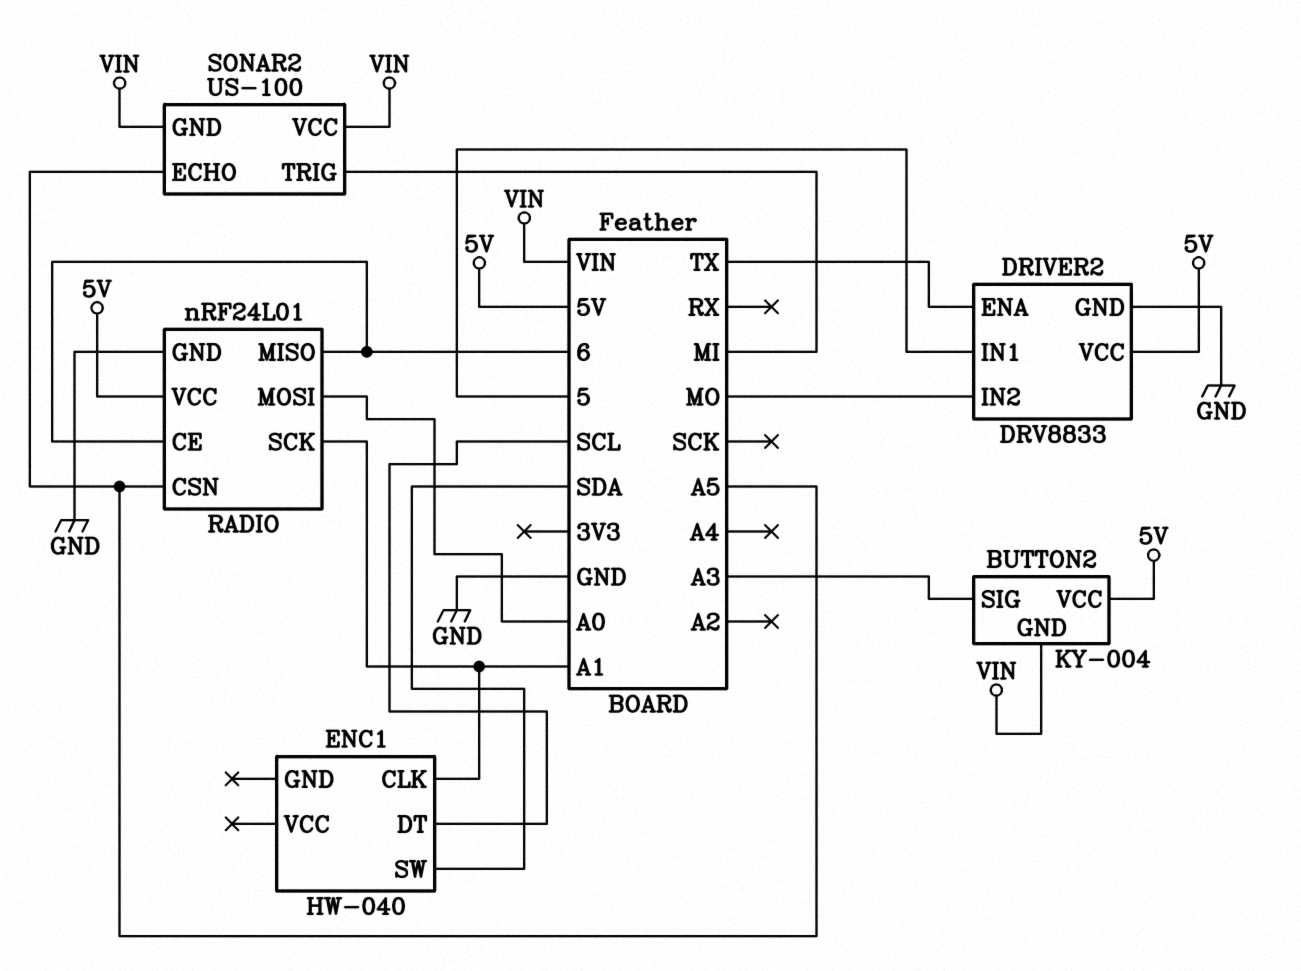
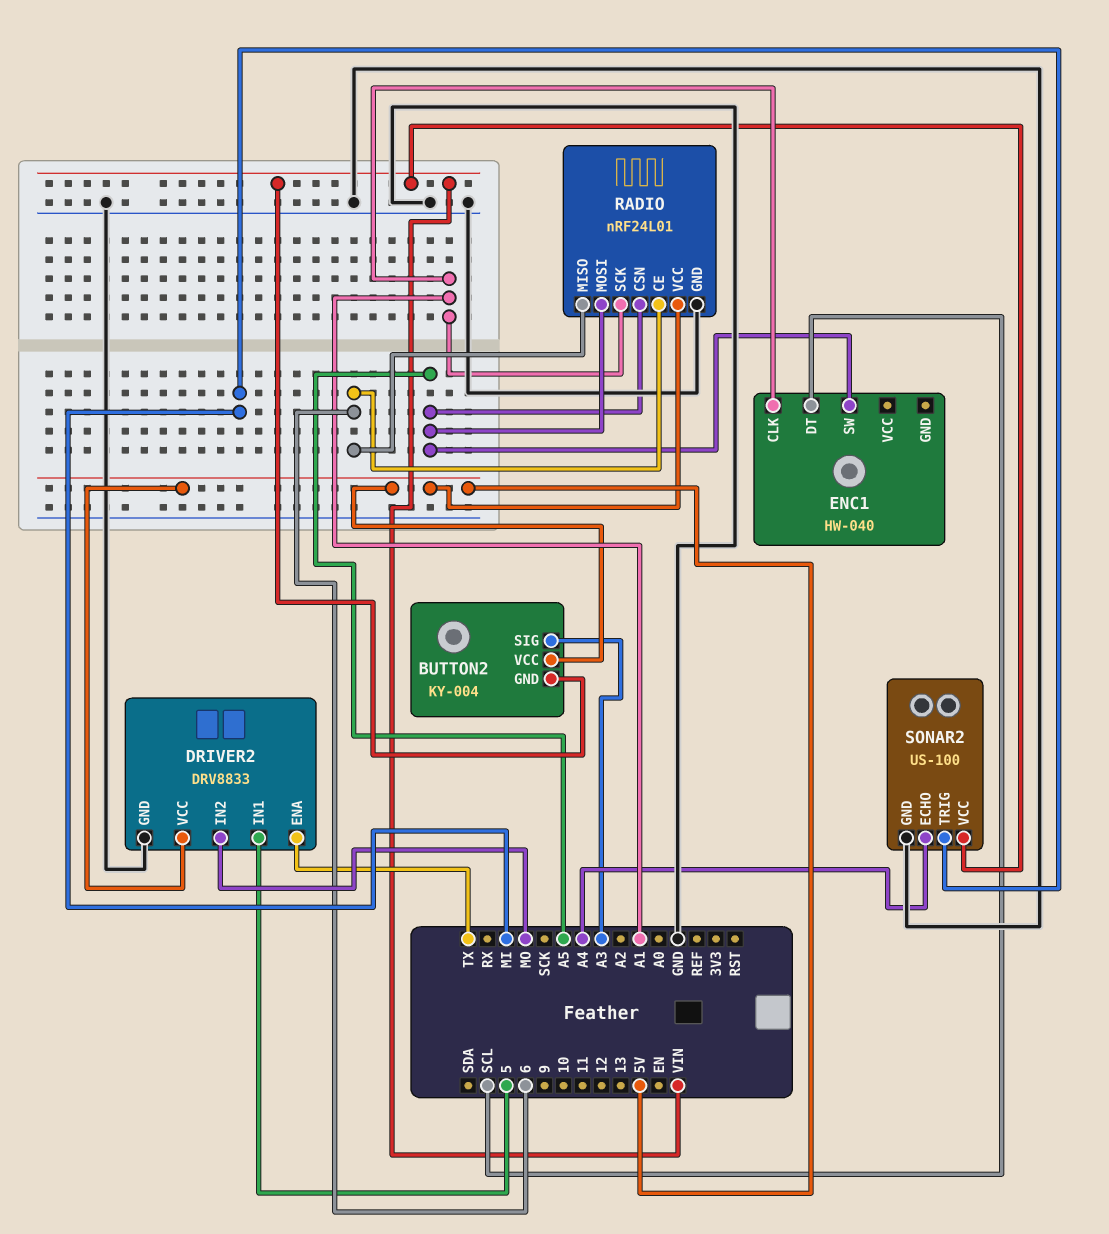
ENC1 pin SW: SDA -> A5
RADIO pin MOSI: A0 -> A5
SONAR2 pin ECHO: A5 -> A4
SONAR2 pin GND: VIN -> GND

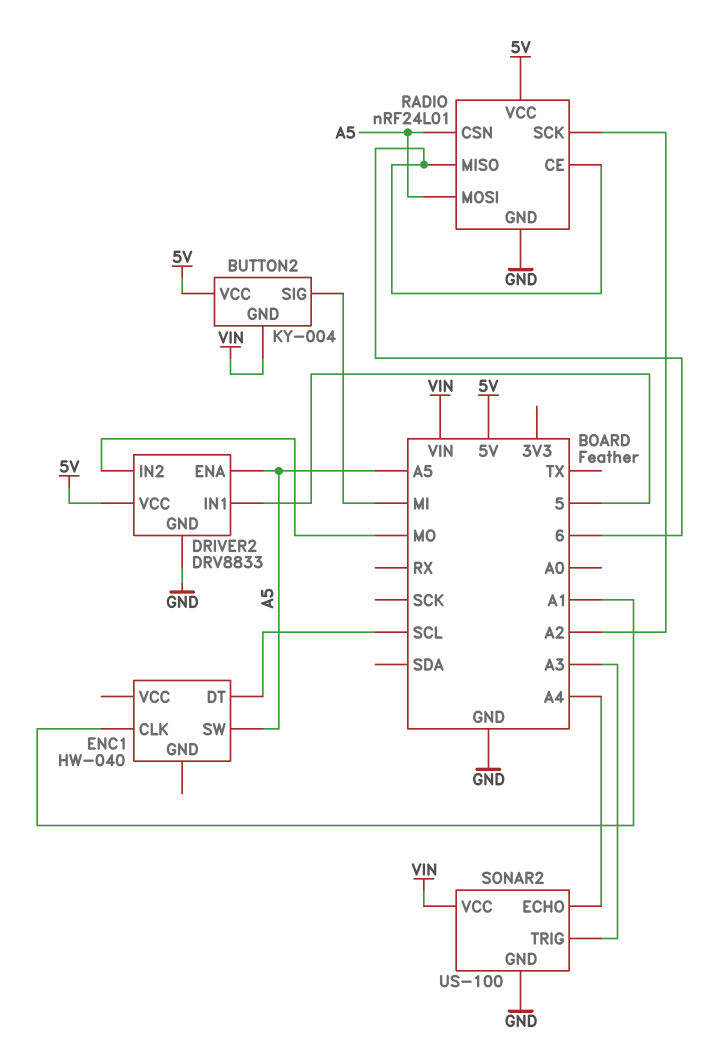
BUTTON2 pin SIG: A3 -> MI
DRIVER2 pin ENA: TX -> A5
RADIO pin SCK: A1 -> A2
SONAR2 pin TRIG: MI -> A3

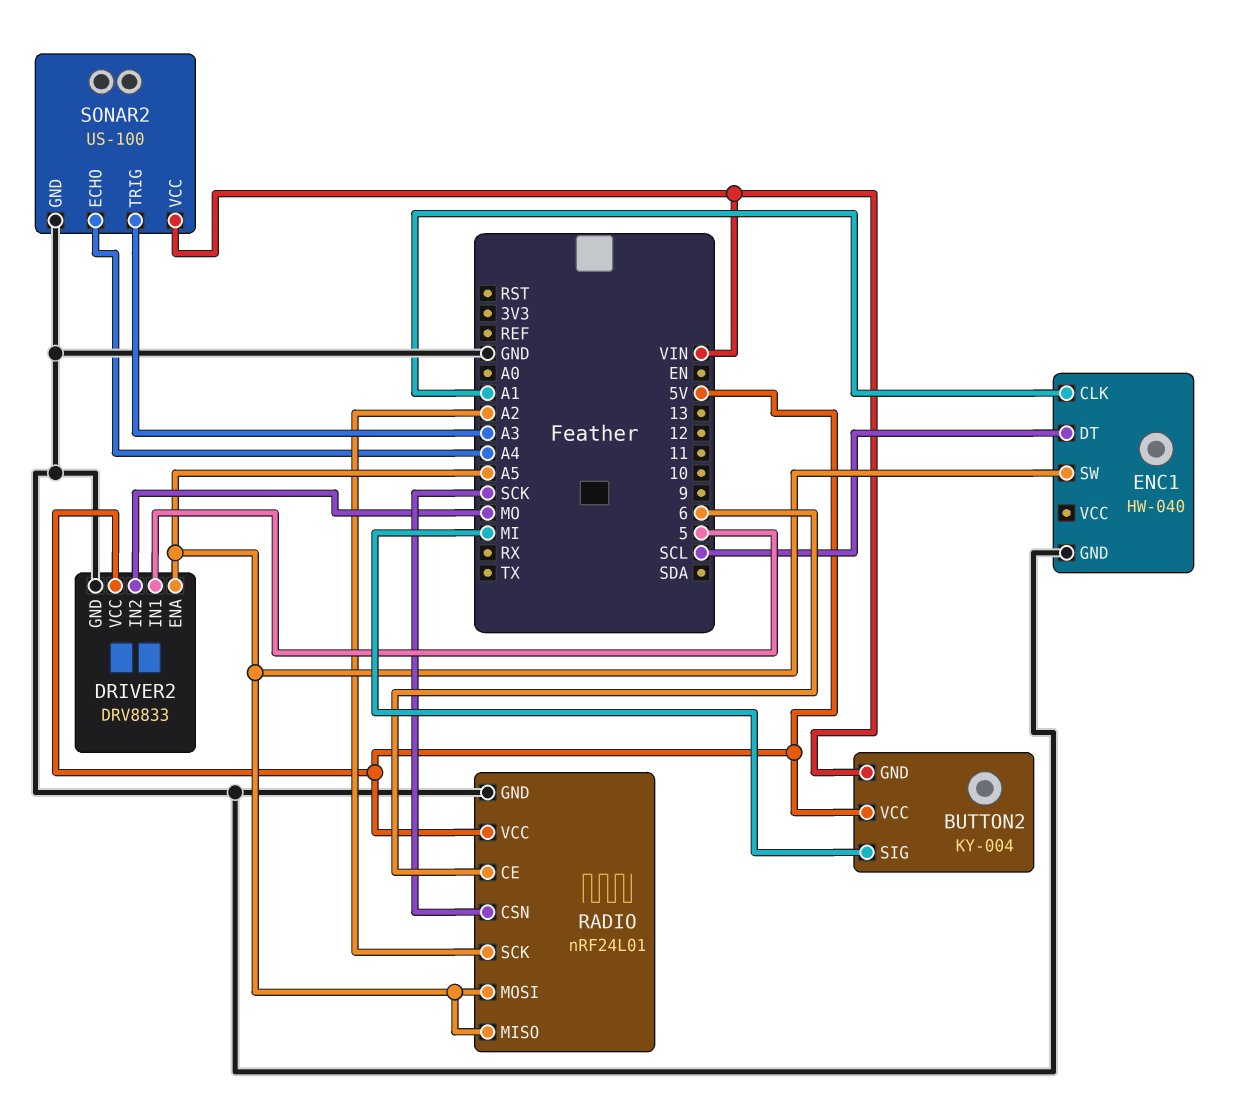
ENC1 pin GND: none -> GND
RADIO pin CSN: A5 -> SCK
RADIO pin MISO: 6 -> A5

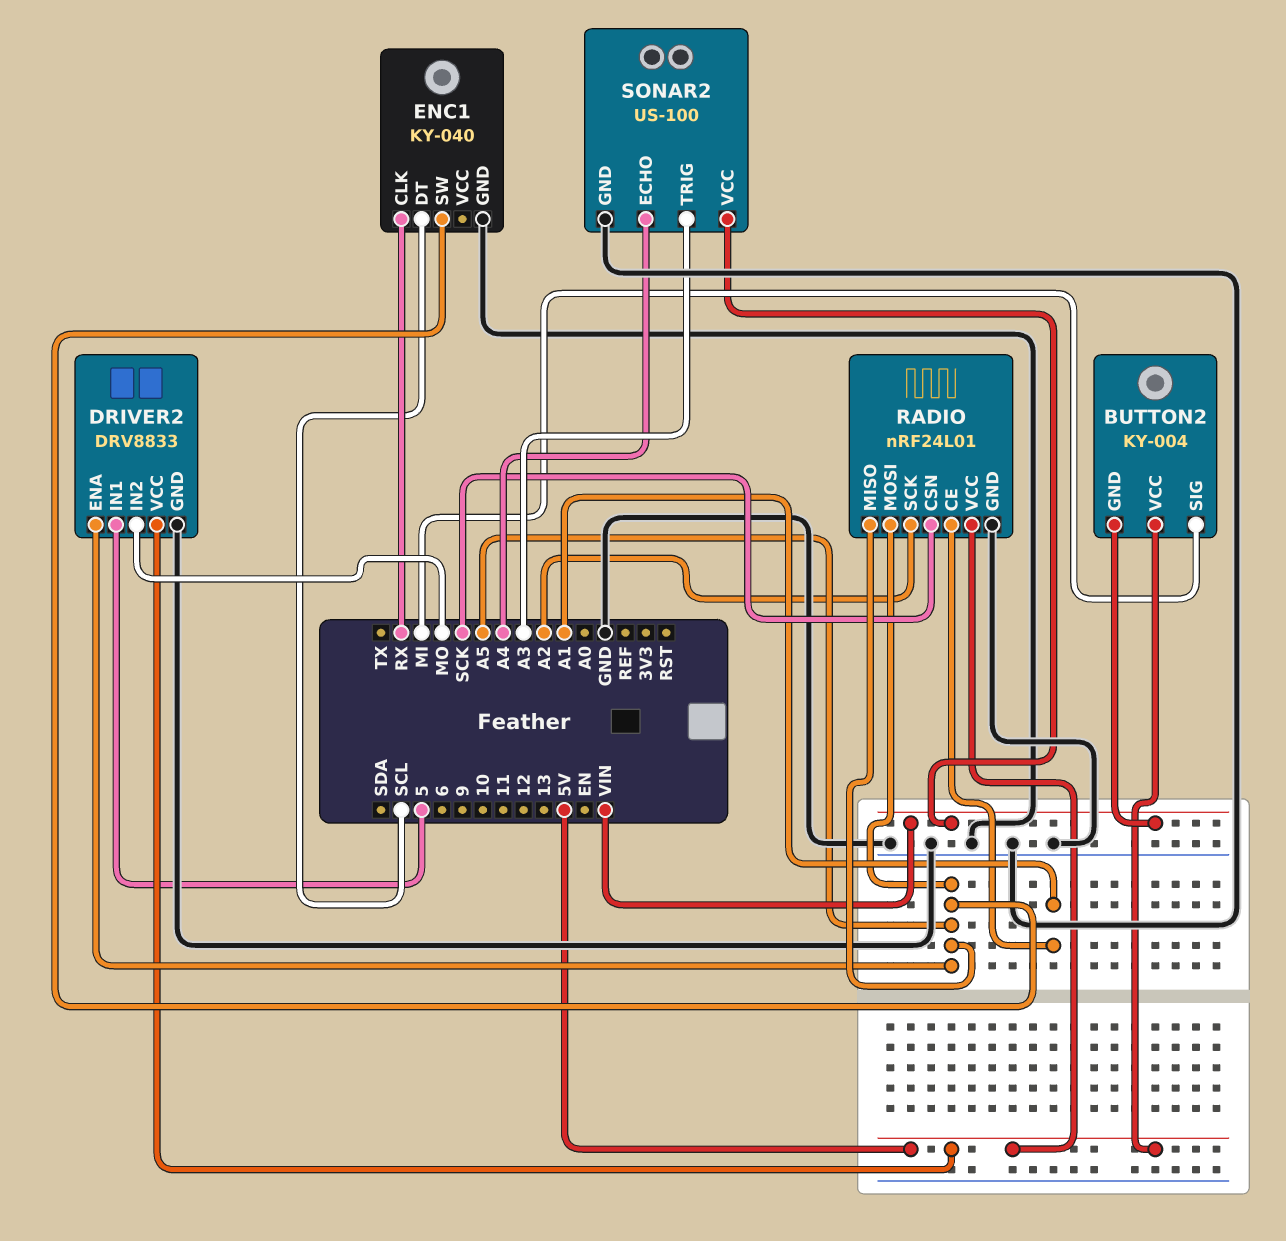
ENC1: HW-040 -> KY-040
ENC1 pin CLK: A1 -> RX
RADIO pin CE: 6 -> A1

